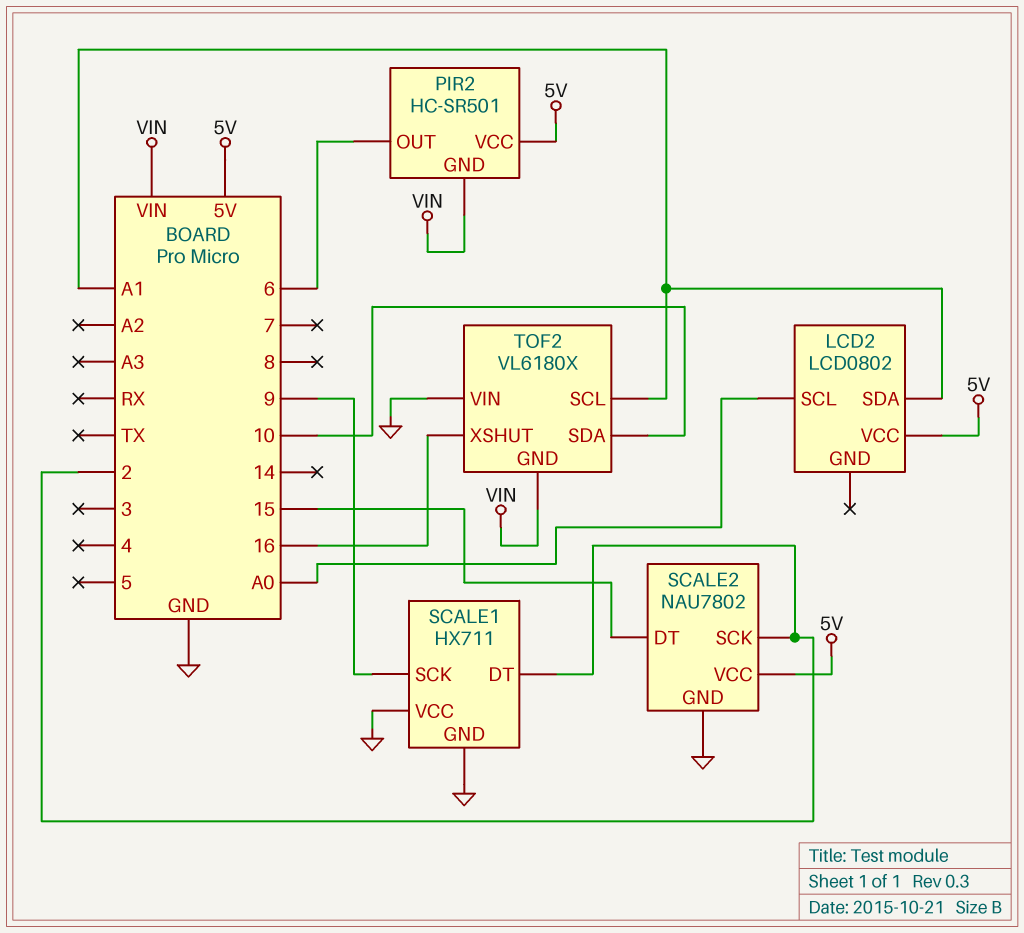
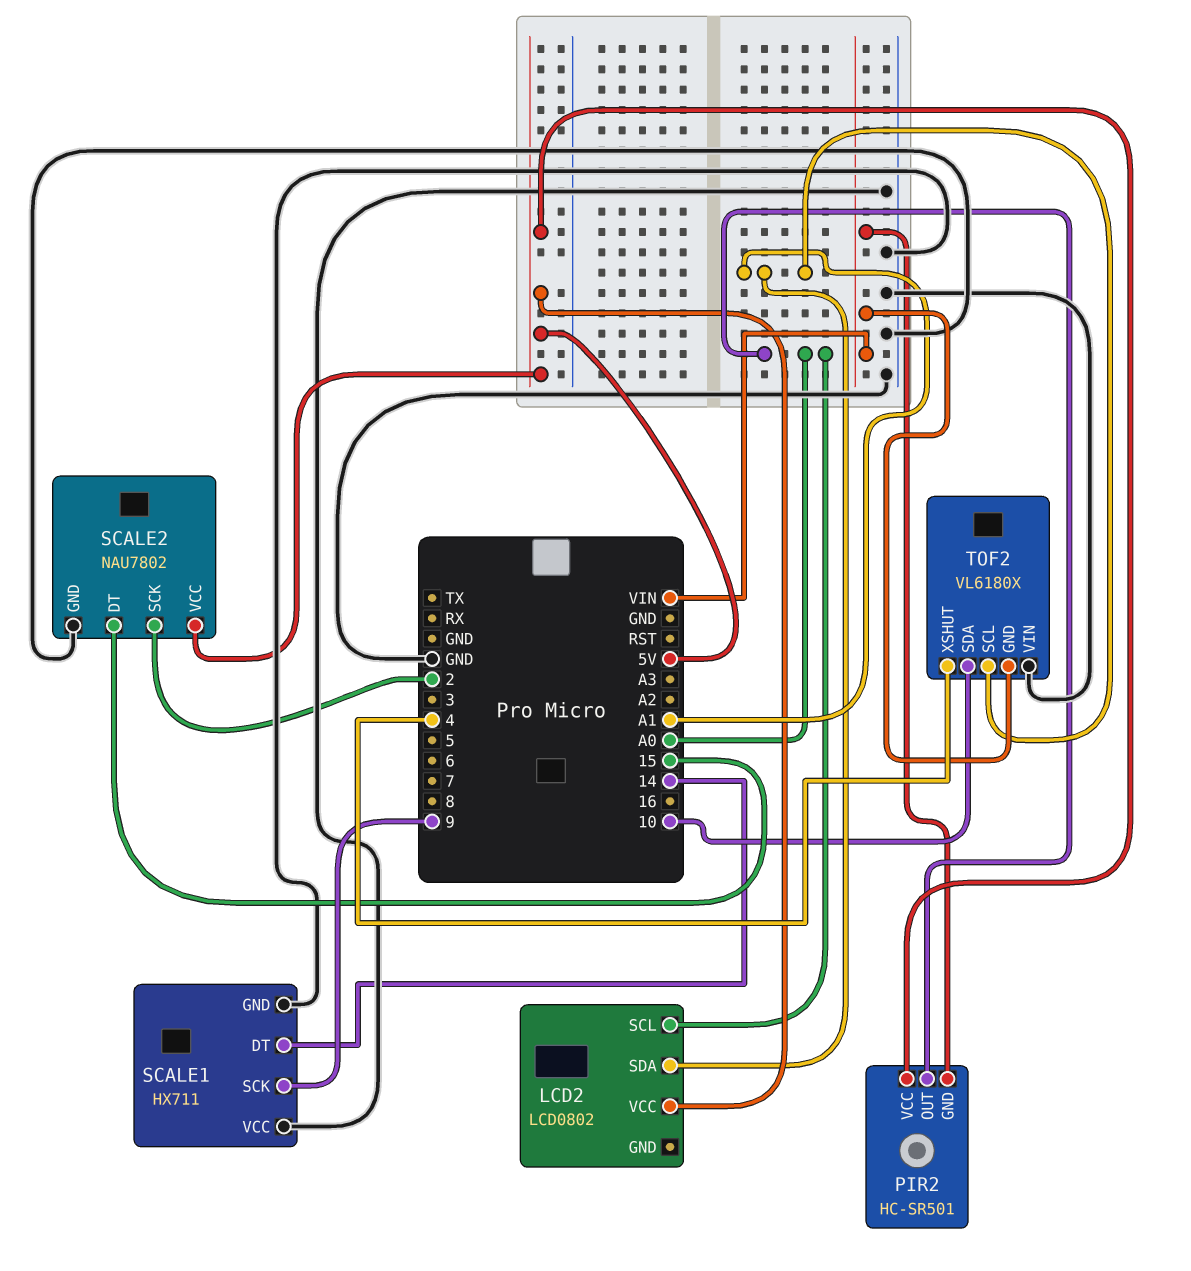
PIR2 pin OUT: 6 -> A0
SCALE1 pin DT: 2 -> 14
TOF2 pin XSHUT: 16 -> 4

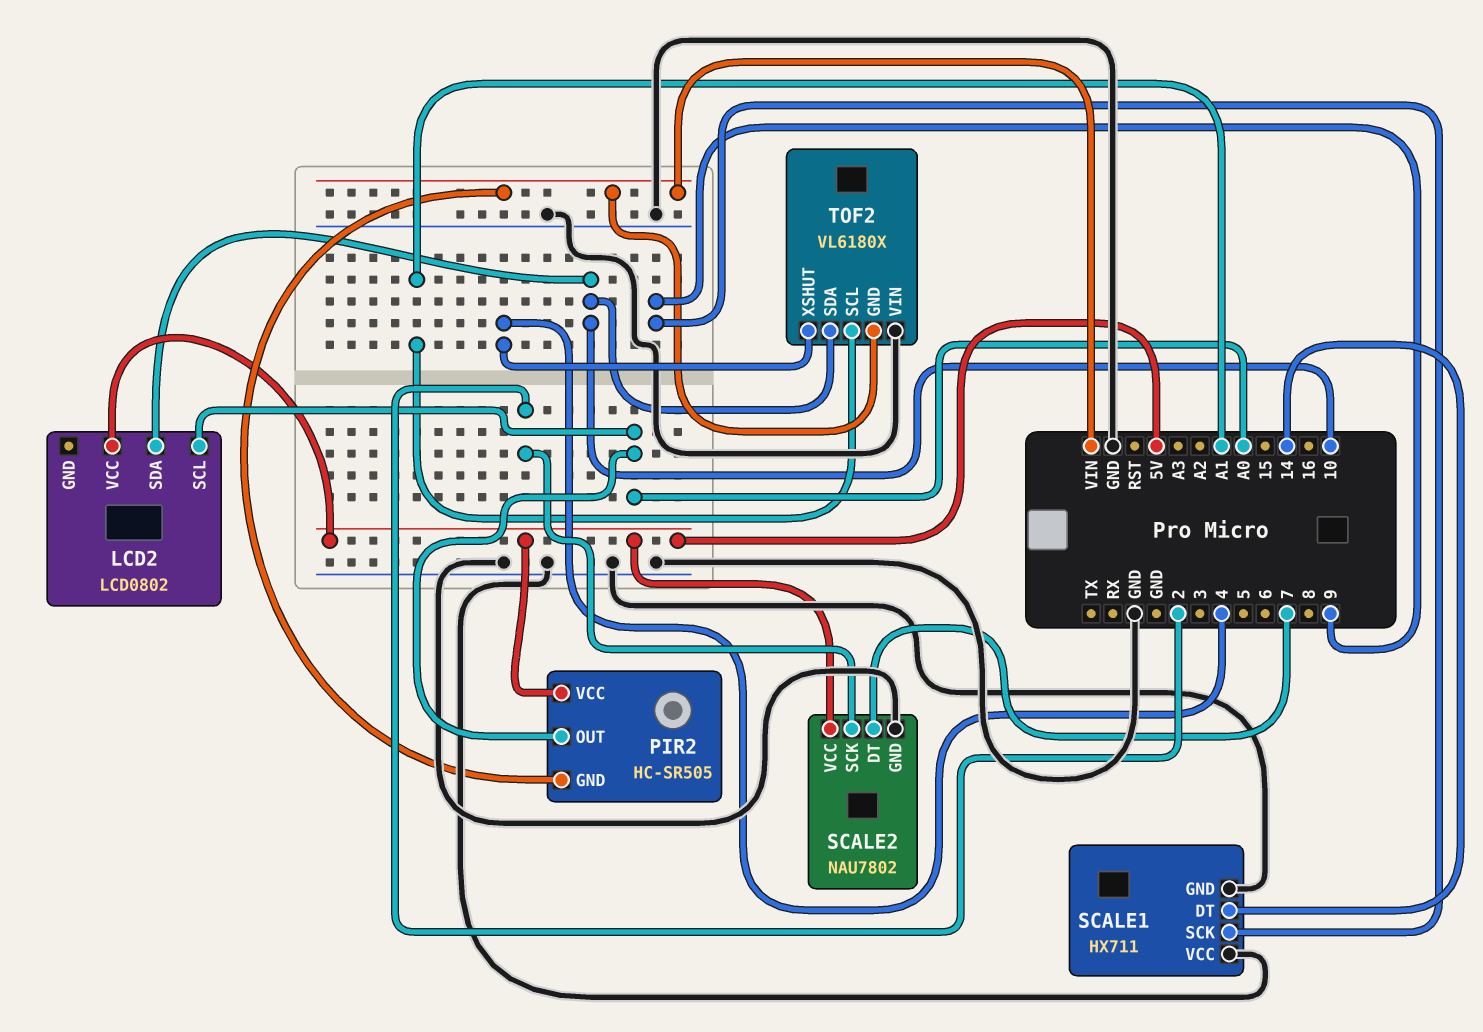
LCD2 pin SDA: A1 -> 10
PIR2: HC-SR501 -> HC-SR505
SCALE2 pin DT: 15 -> 7

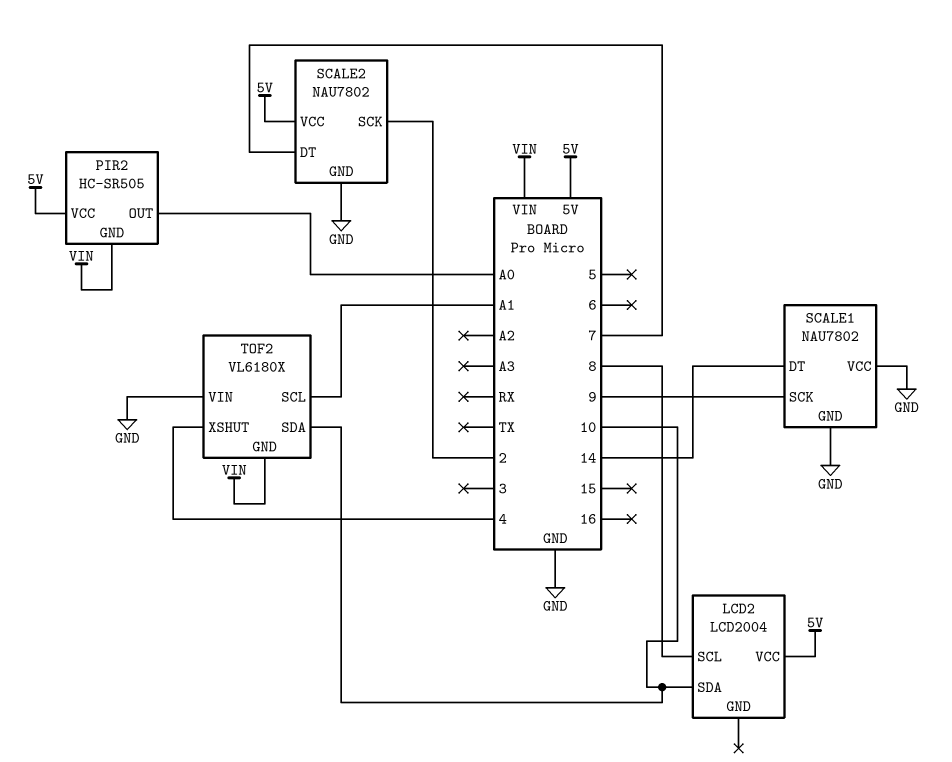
LCD2: LCD0802 -> LCD2004
LCD2 pin SCL: A0 -> 8
SCALE1: HX711 -> NAU7802

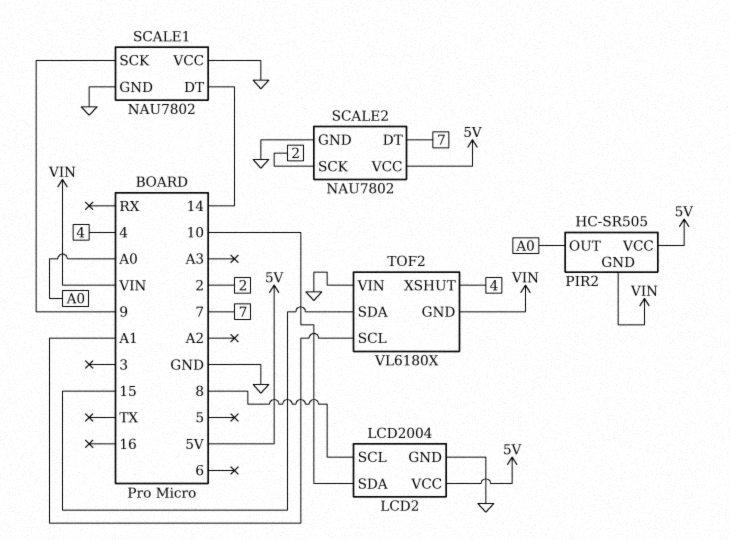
LCD2 pin GND: none -> GND
TOF2 pin SDA: 10 -> 15

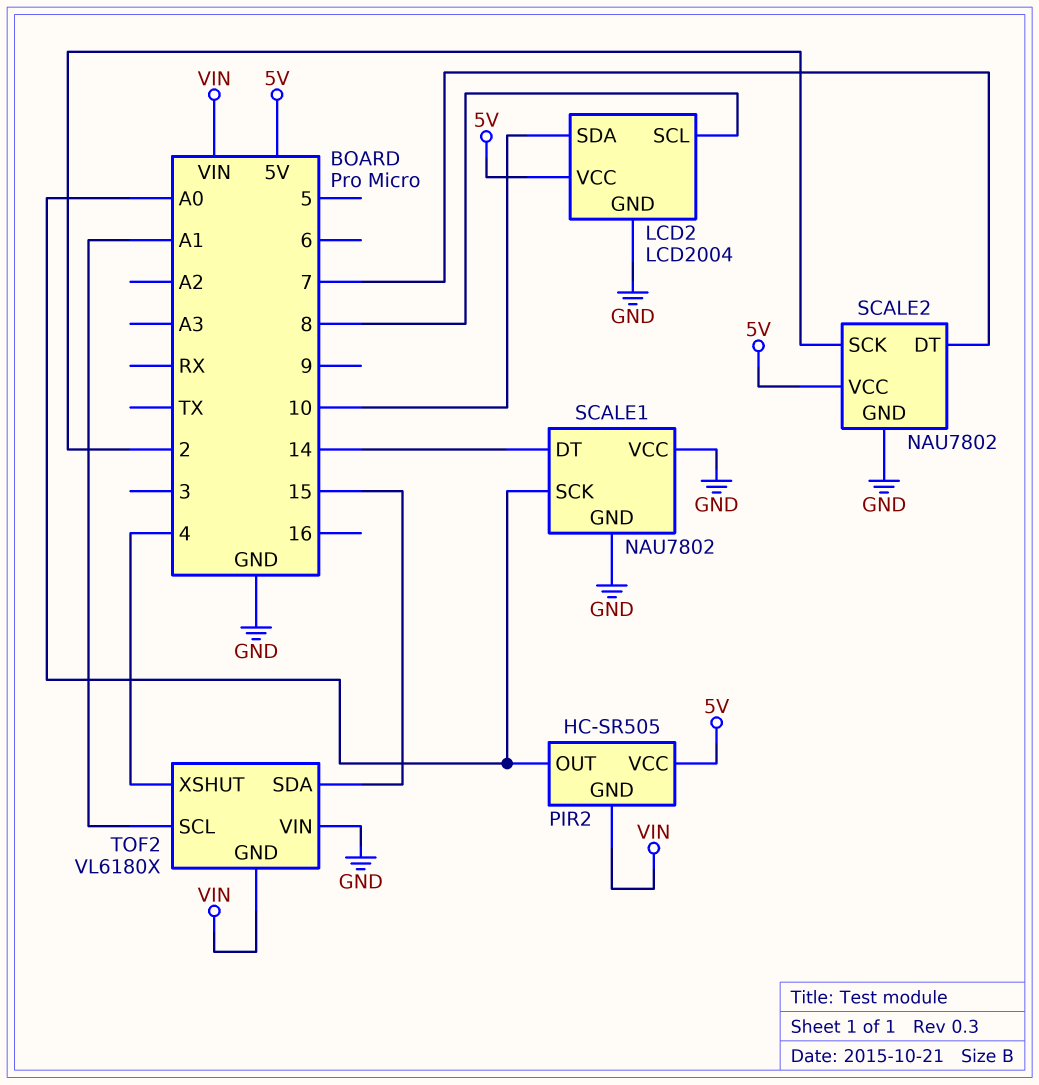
SCALE1 pin SCK: 9 -> A0

